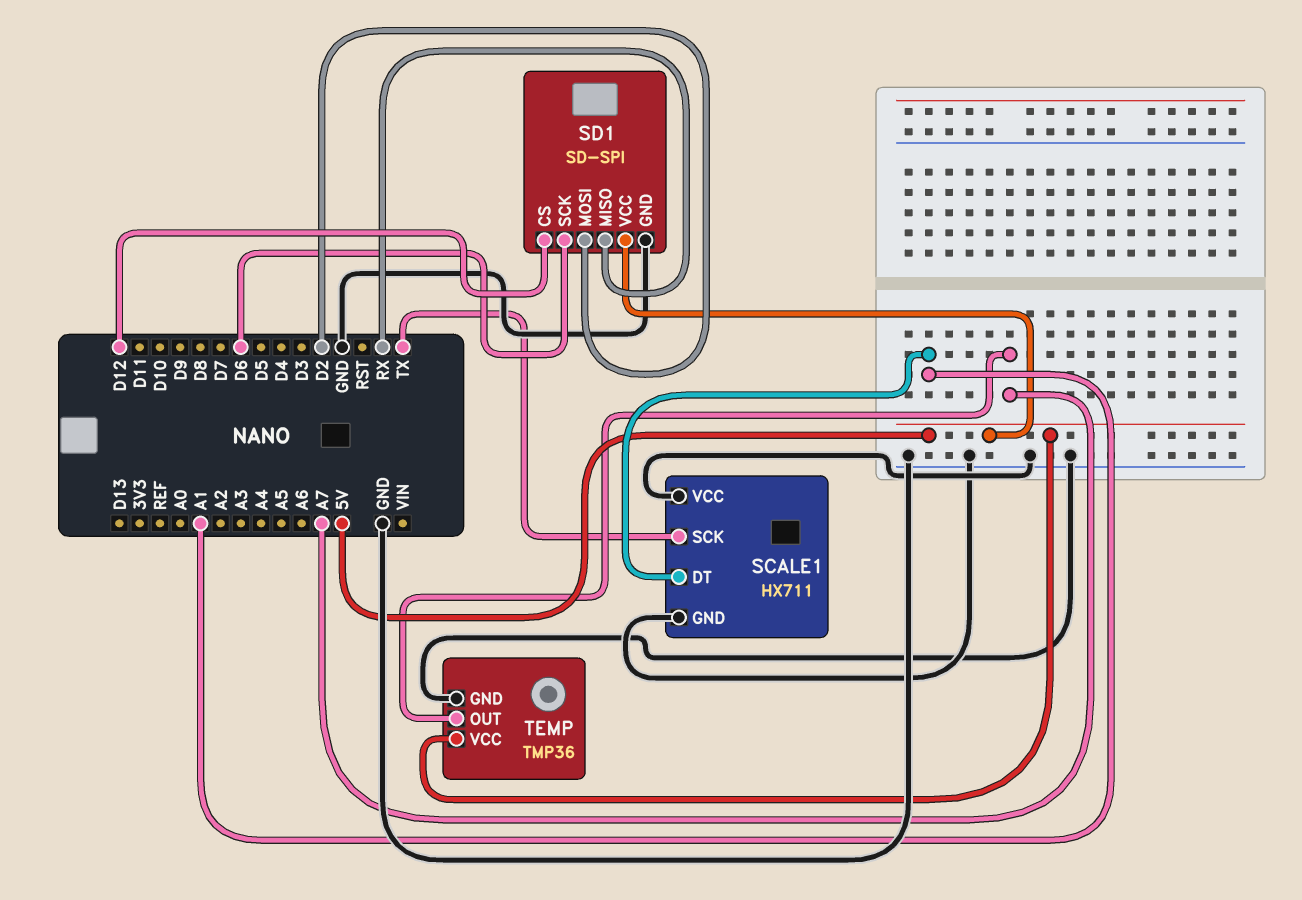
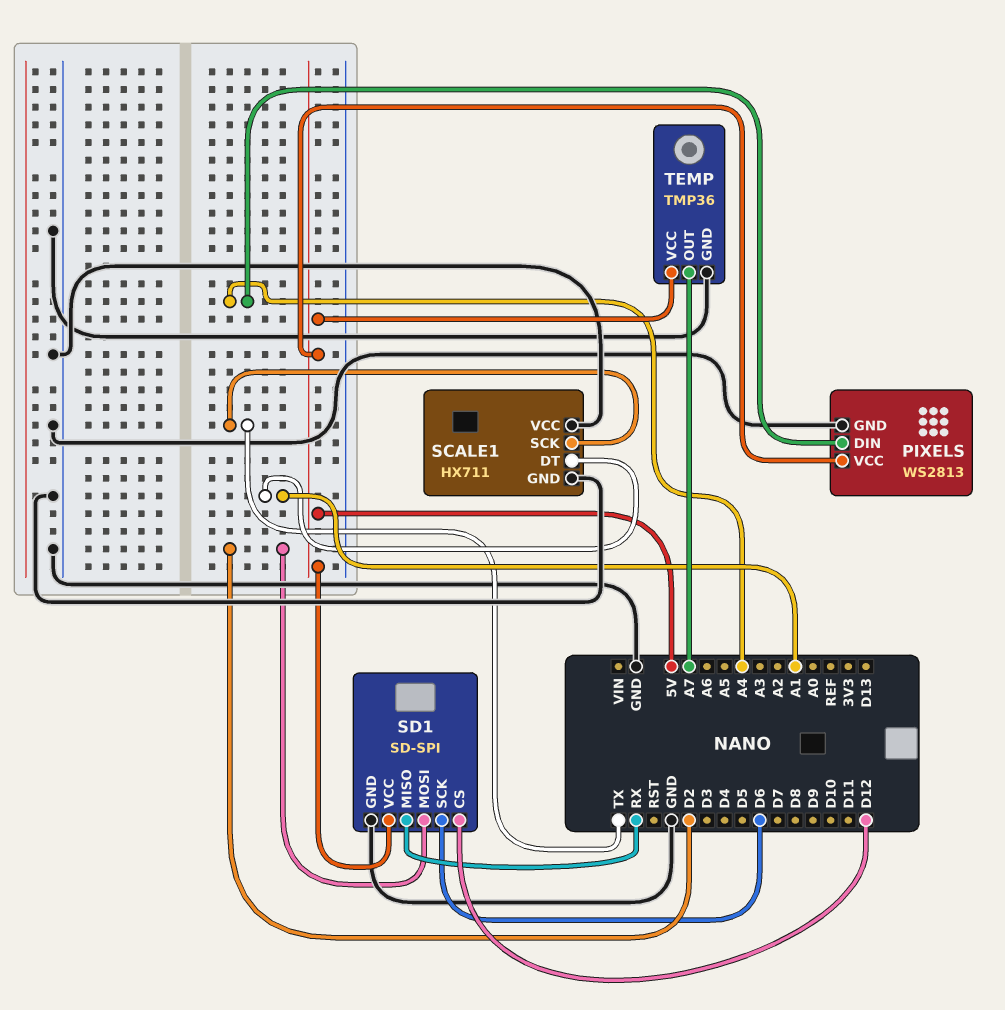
PIXELS: none -> WS2813
PIXELS pin DIN: none -> A4
PIXELS pin GND: none -> GND
PIXELS pin VCC: none -> 5V

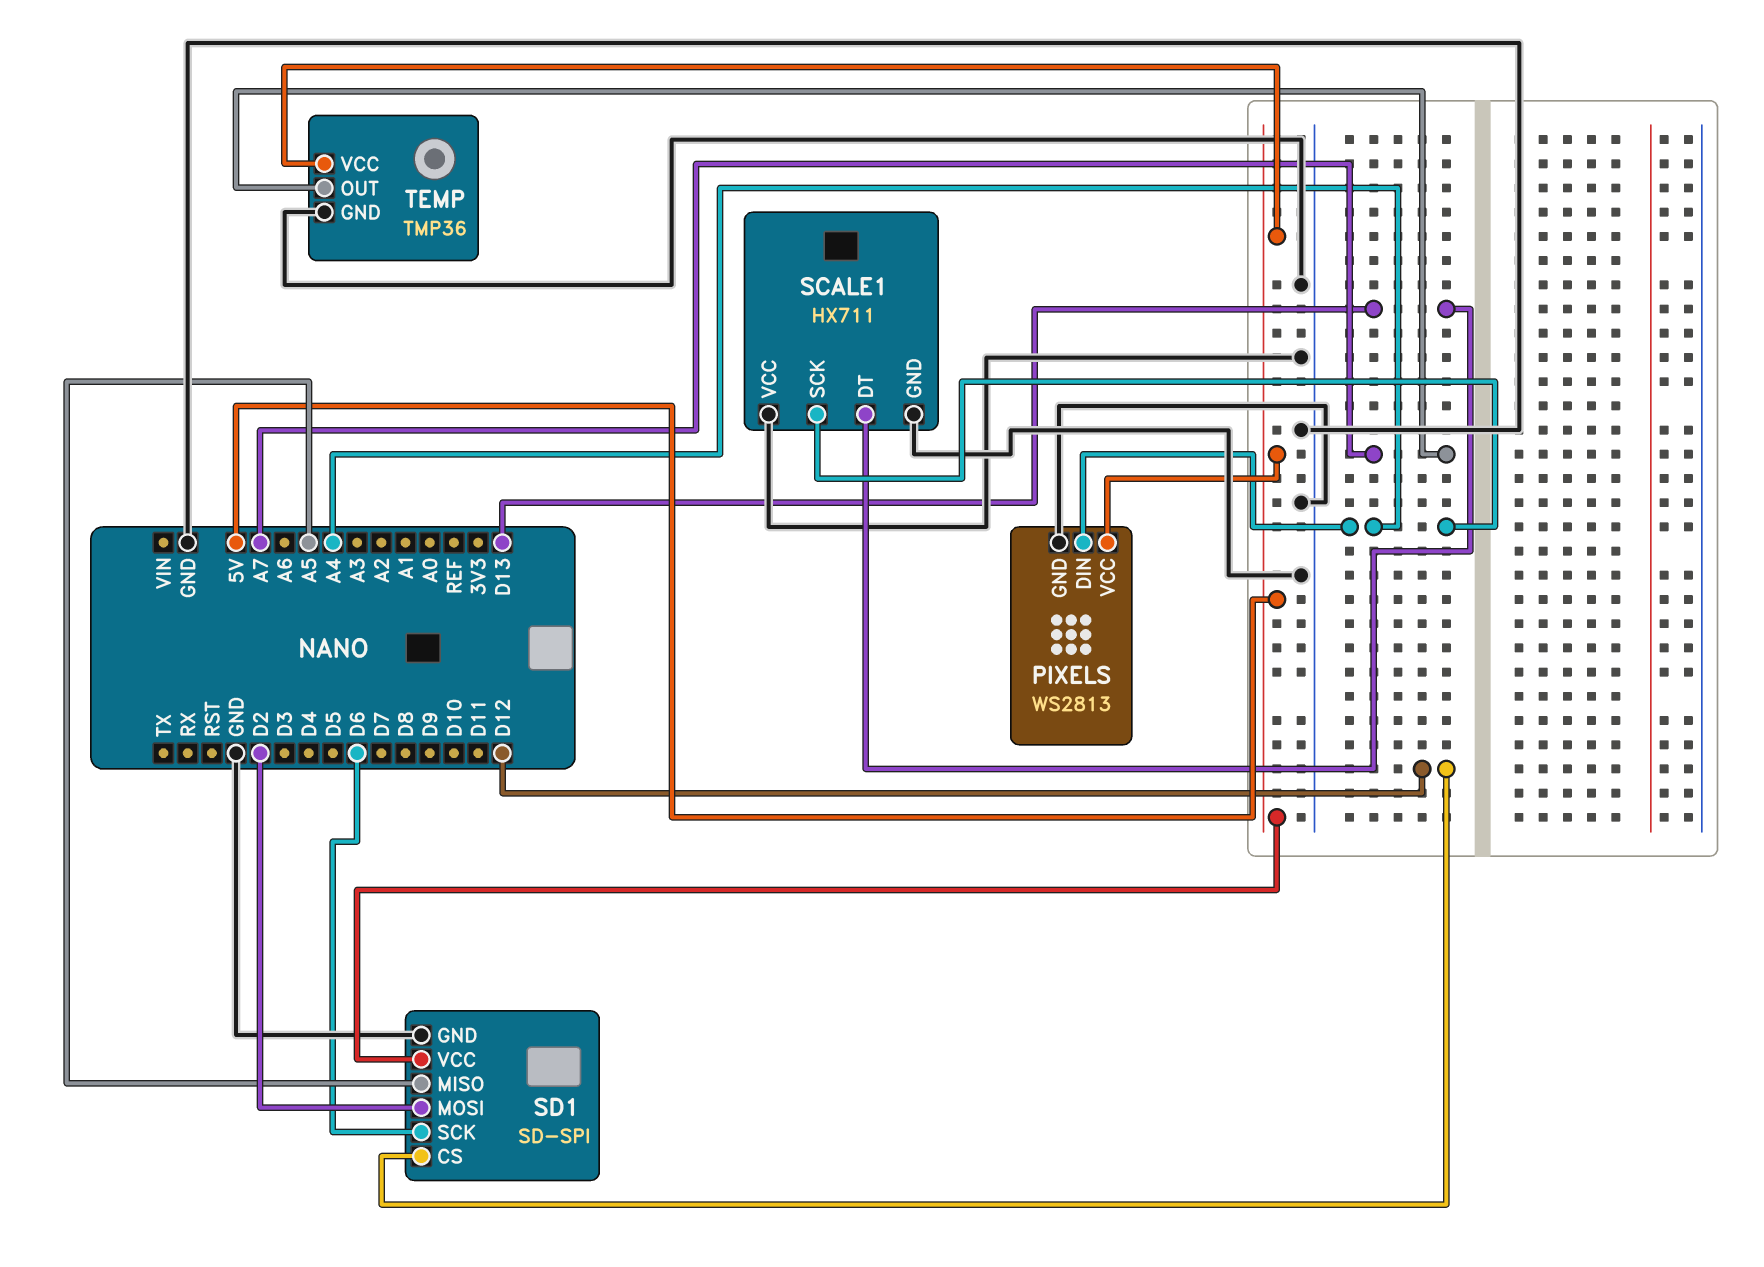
SCALE1 pin DT: A1 -> D13
SCALE1 pin SCK: TX -> A4
SD1 pin MISO: RX -> A5

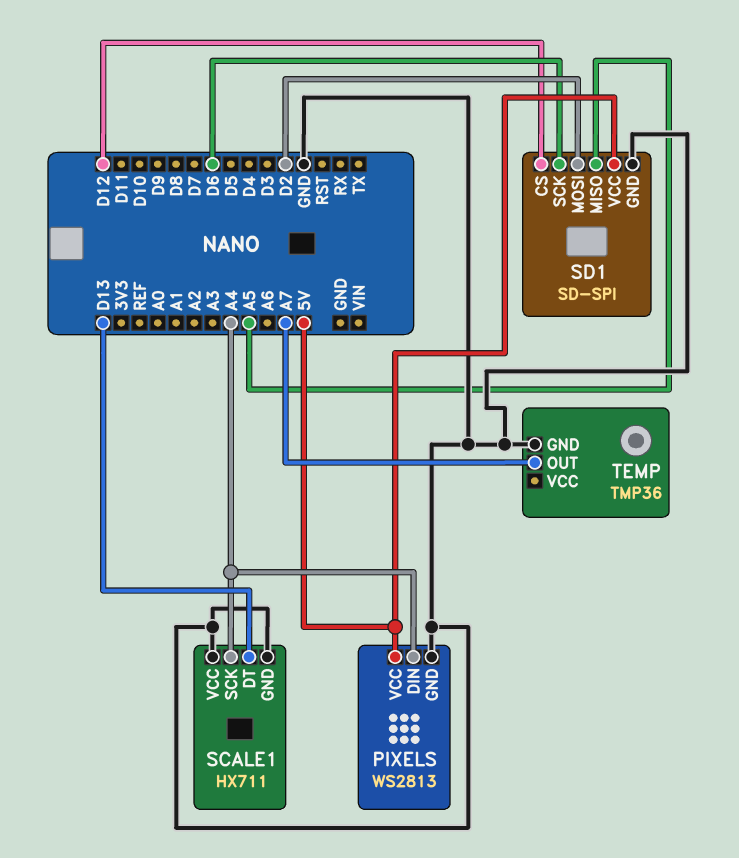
TEMP pin VCC: 5V -> none

